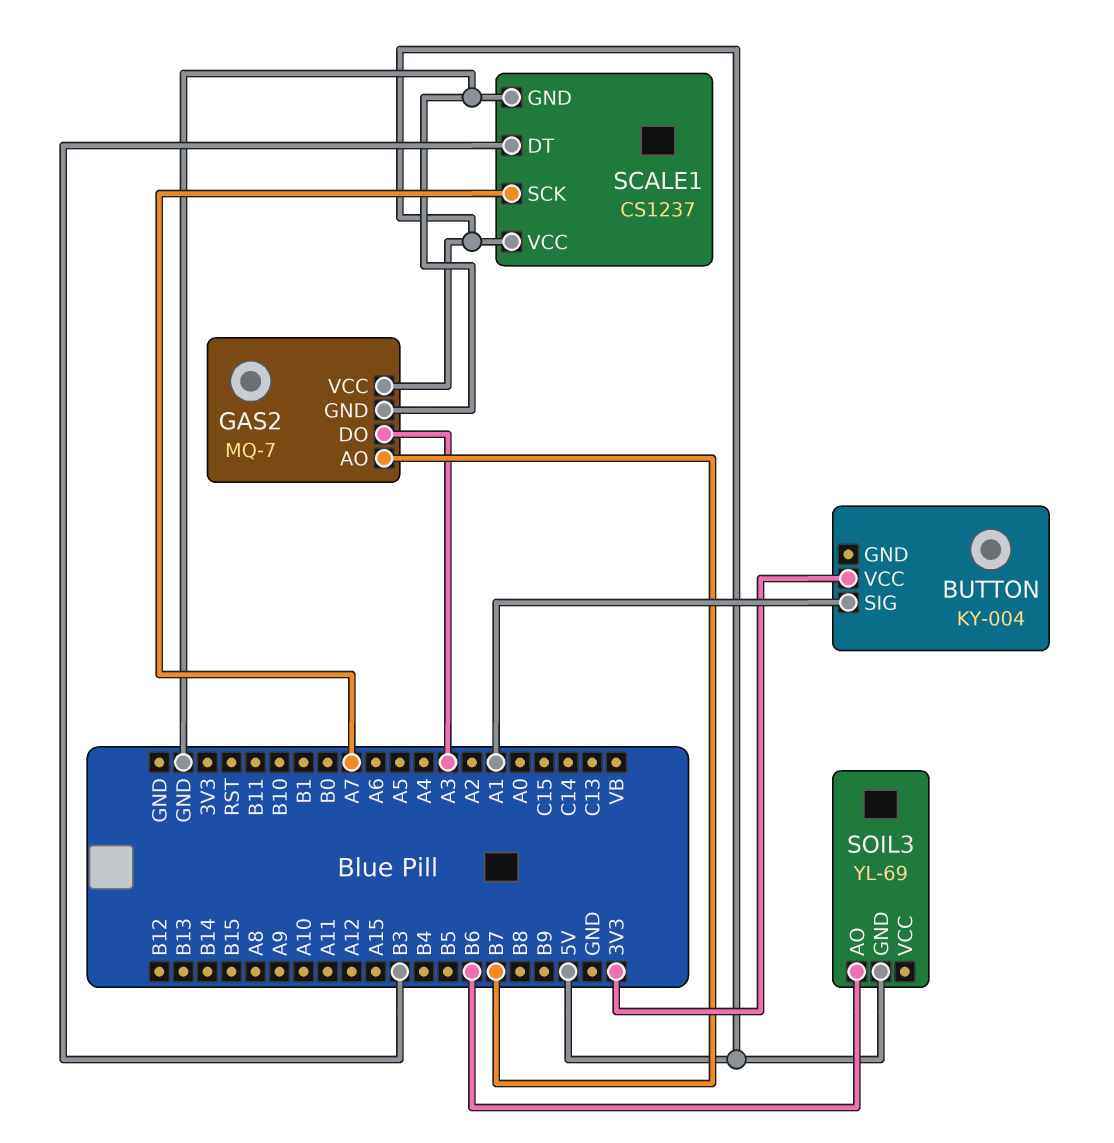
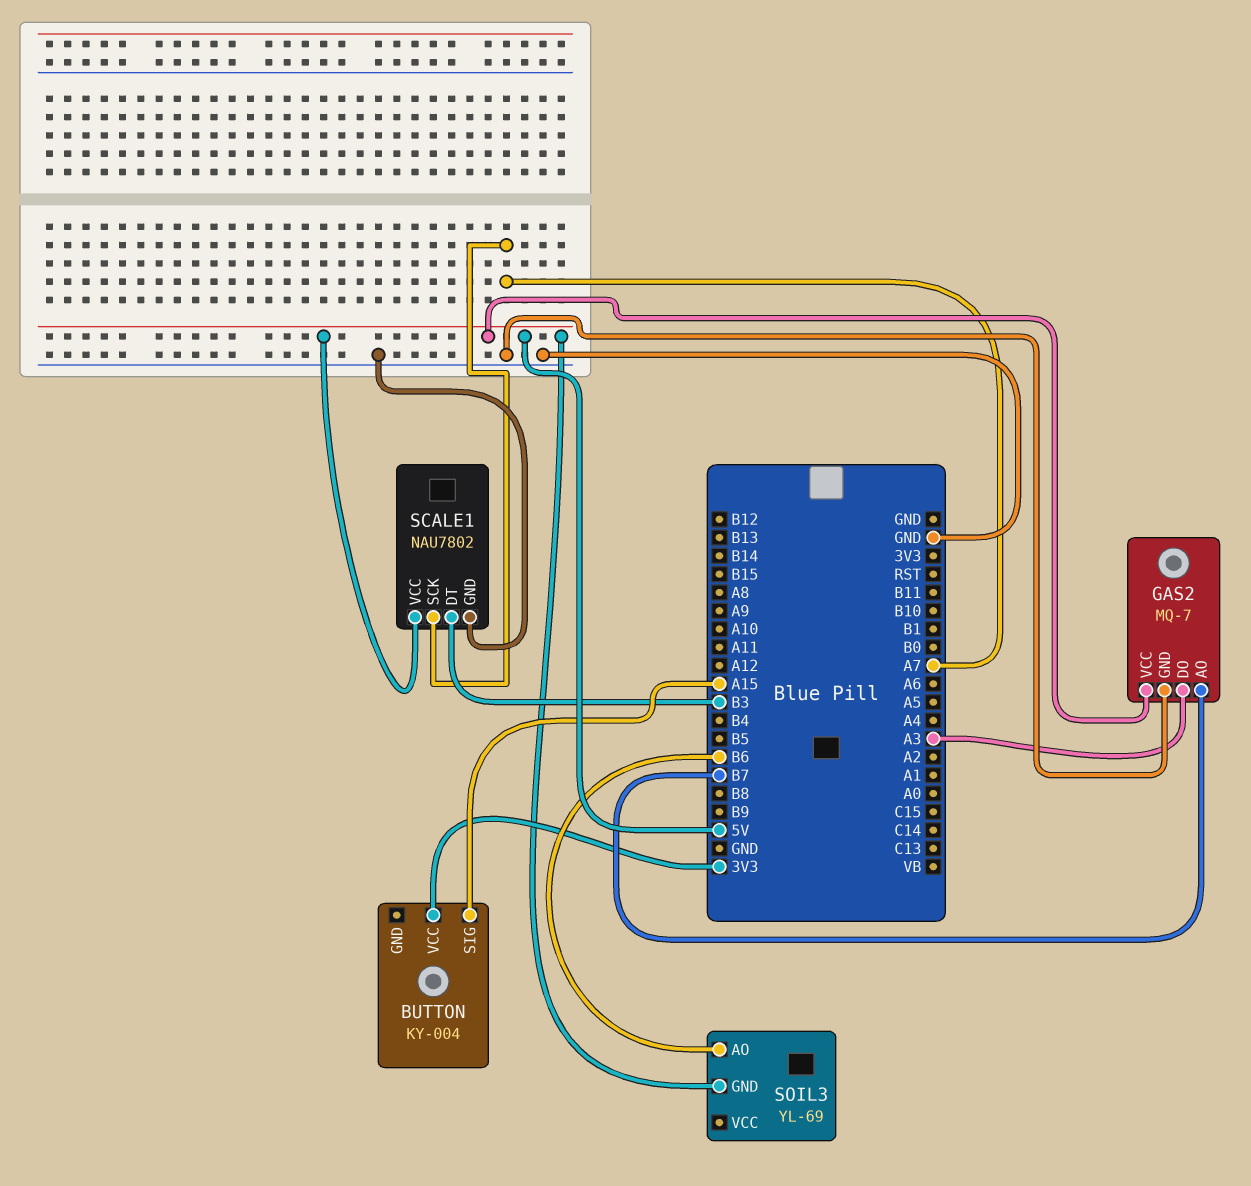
BUTTON pin SIG: A1 -> A15
SCALE1: CS1237 -> NAU7802

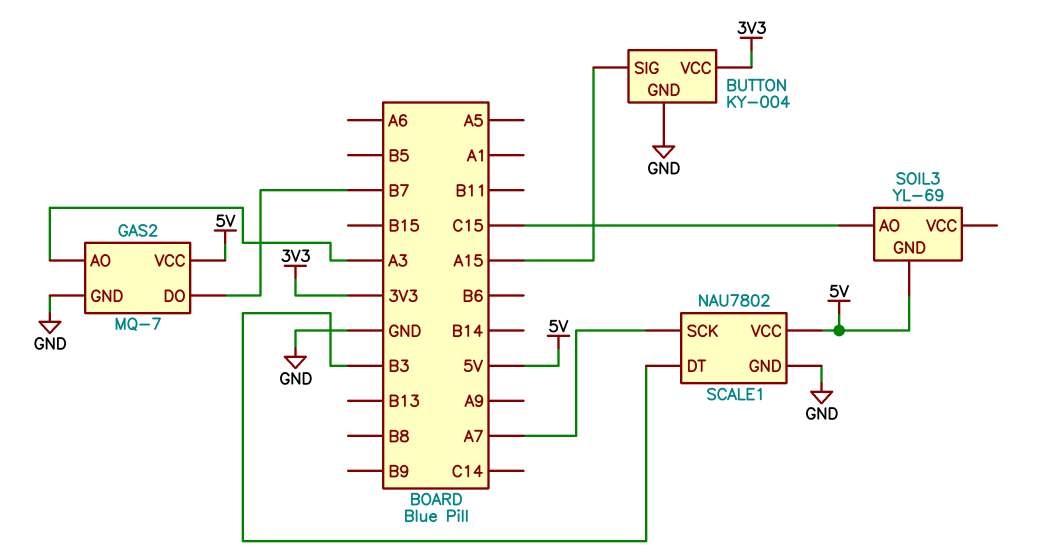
BUTTON pin GND: none -> GND
GAS2 pin AO: B7 -> A3
GAS2 pin DO: A3 -> B7
SOIL3 pin AO: B6 -> C15

